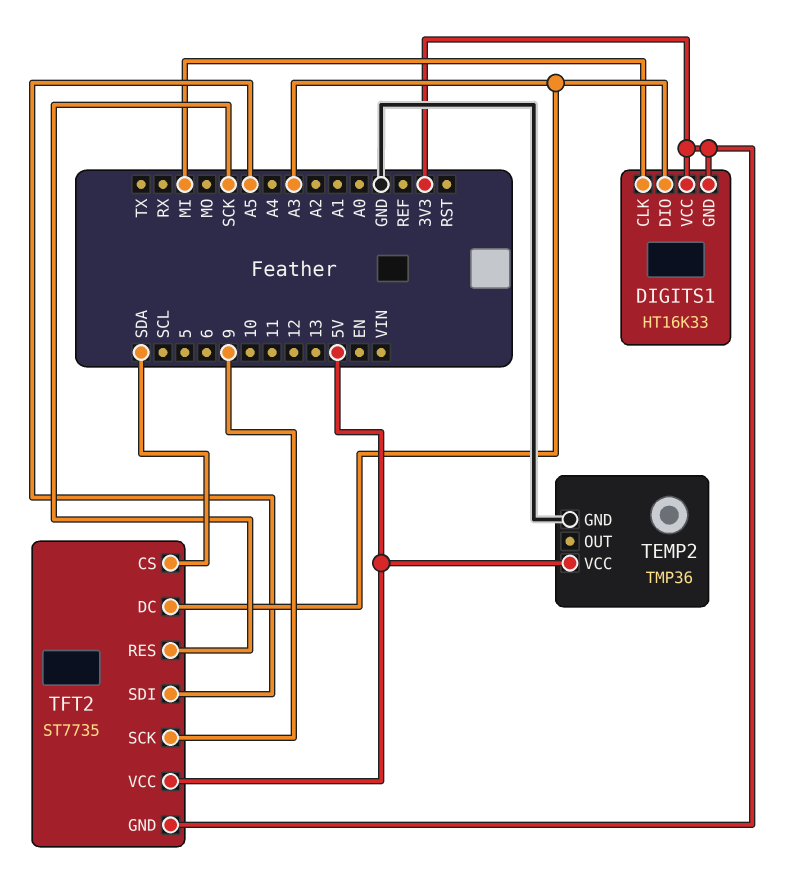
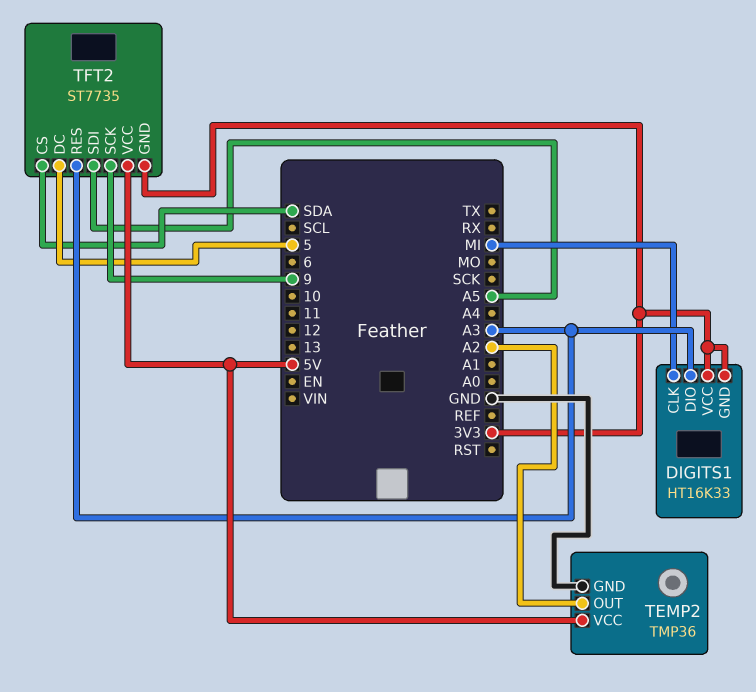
TEMP2 pin OUT: none -> A2
TFT2 pin DC: A3 -> 5
TFT2 pin RES: SCK -> A3

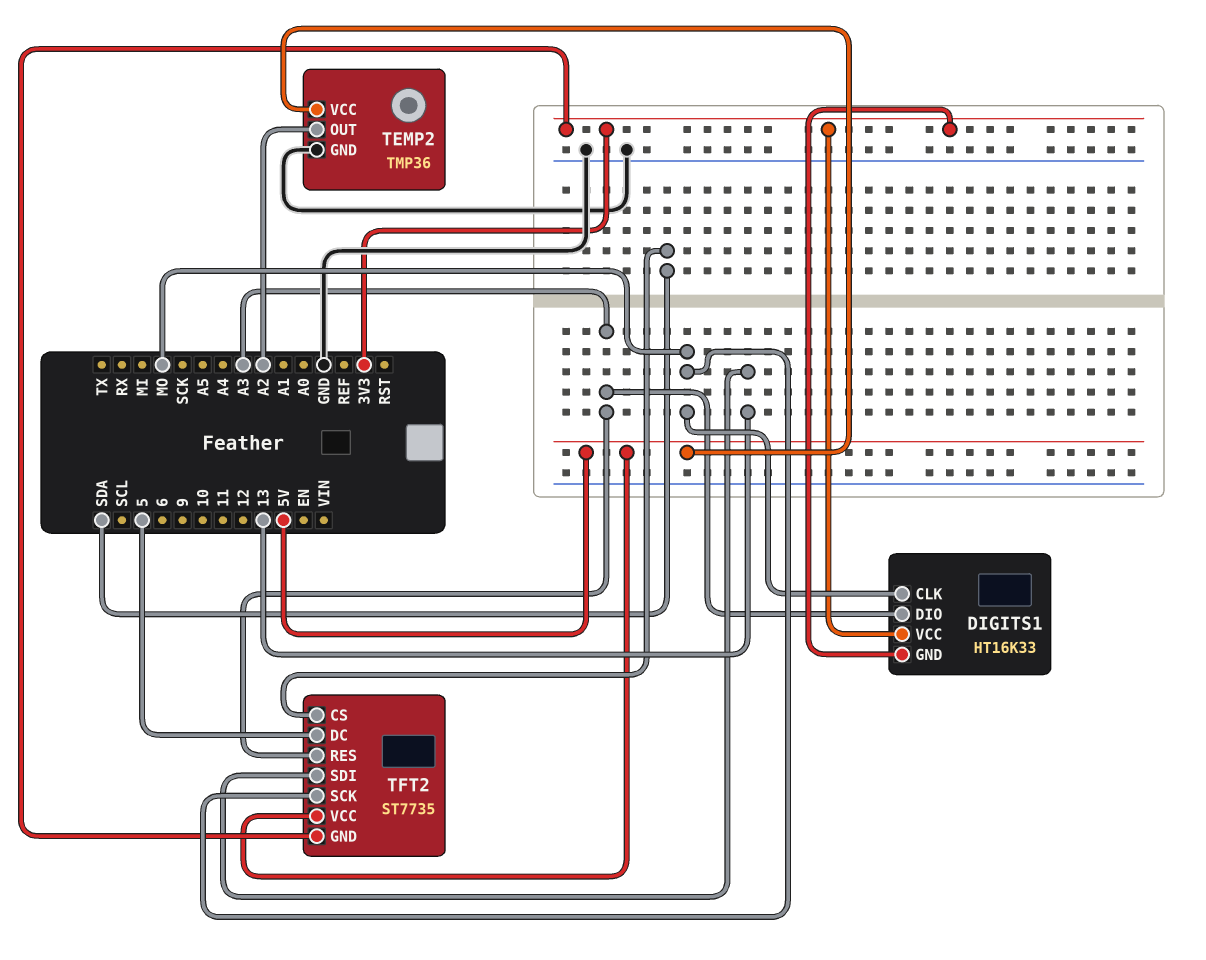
DIGITS1 pin CLK: MI -> MO
TFT2 pin SCK: 9 -> MO
TFT2 pin SDI: A5 -> 13

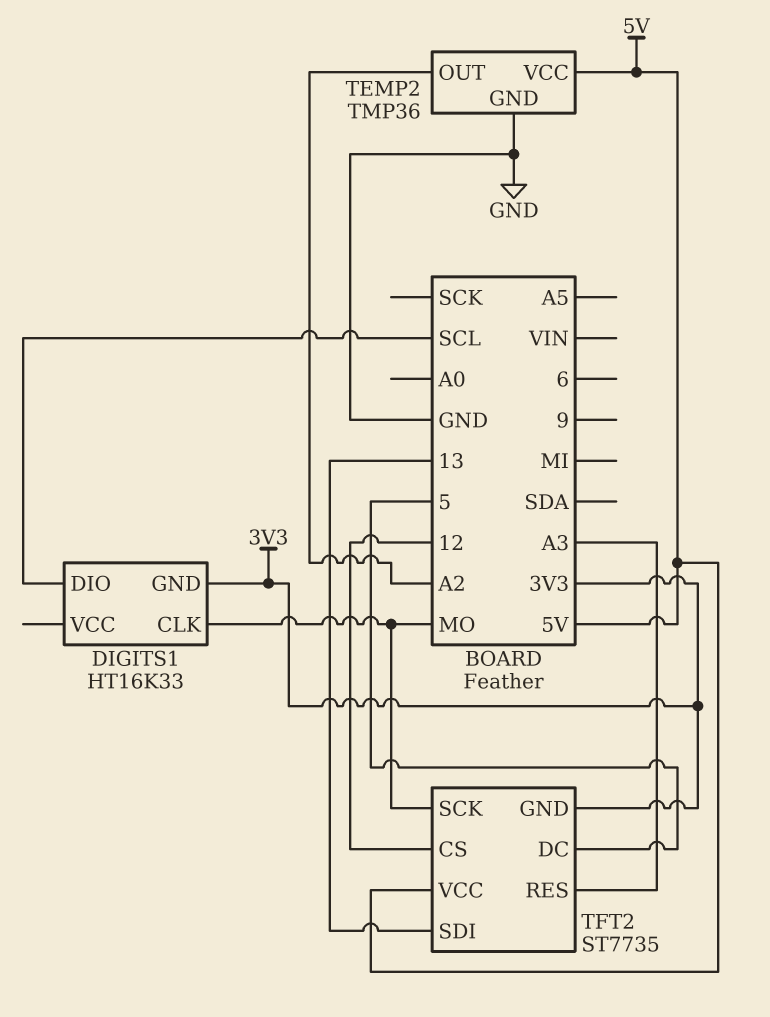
DIGITS1 pin DIO: A3 -> SCL
DIGITS1 pin VCC: 3V3 -> none
TFT2 pin CS: SDA -> 12

